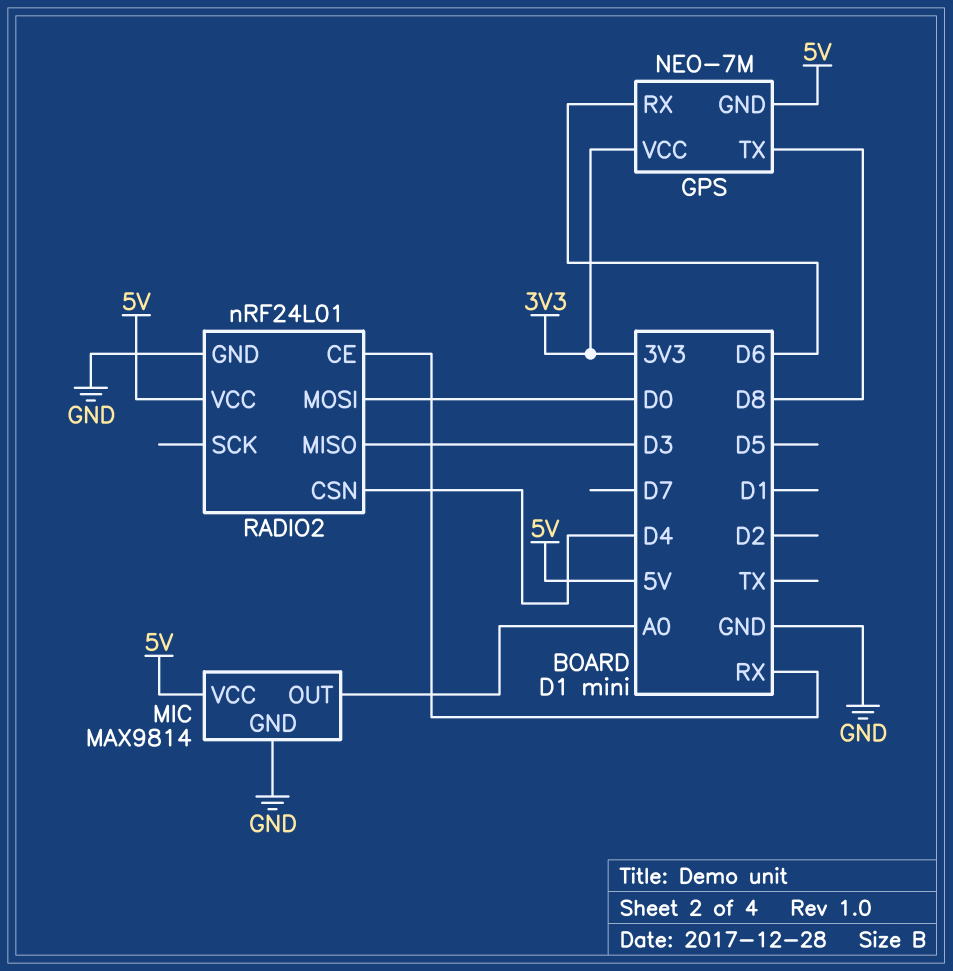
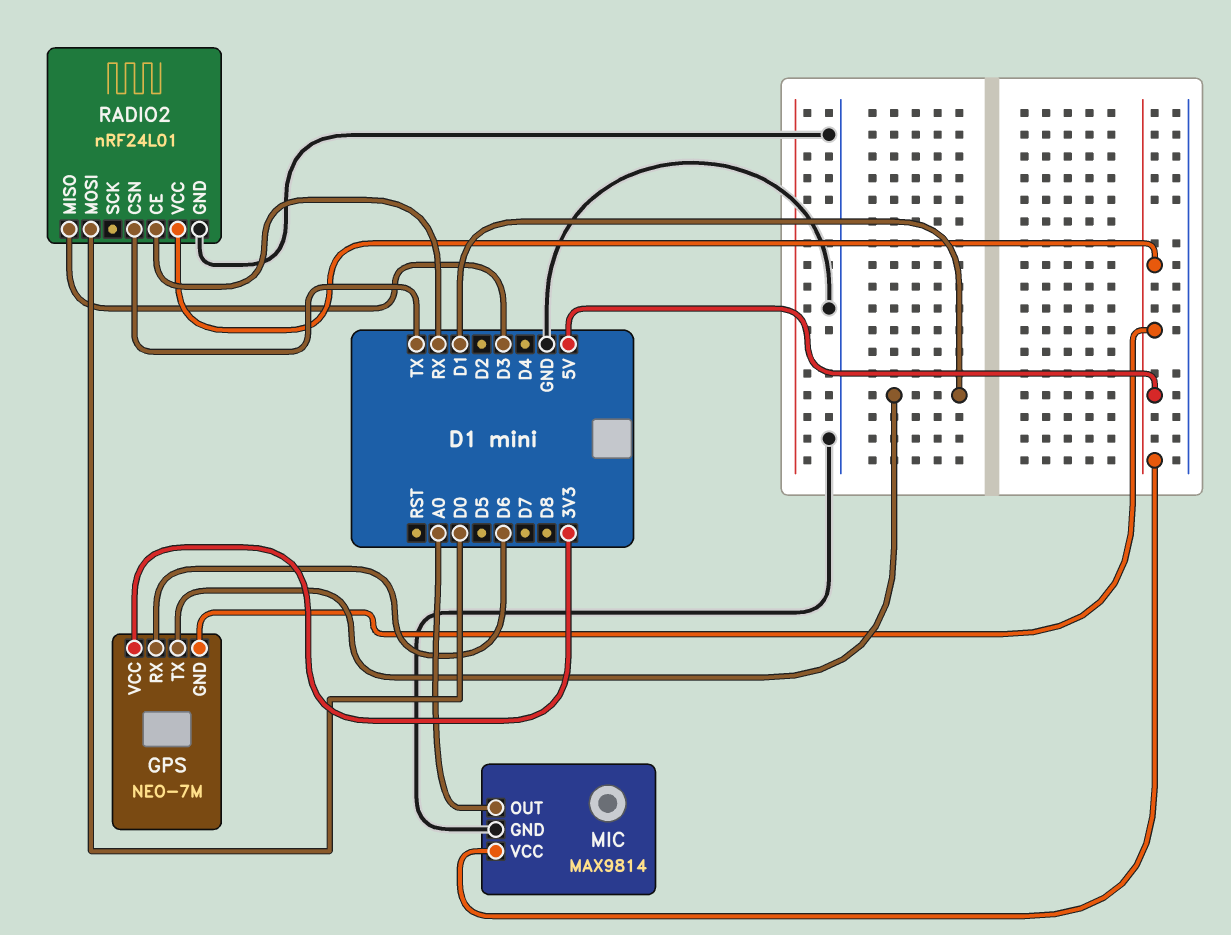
GPS pin TX: D8 -> D1
RADIO2 pin CSN: D4 -> TX

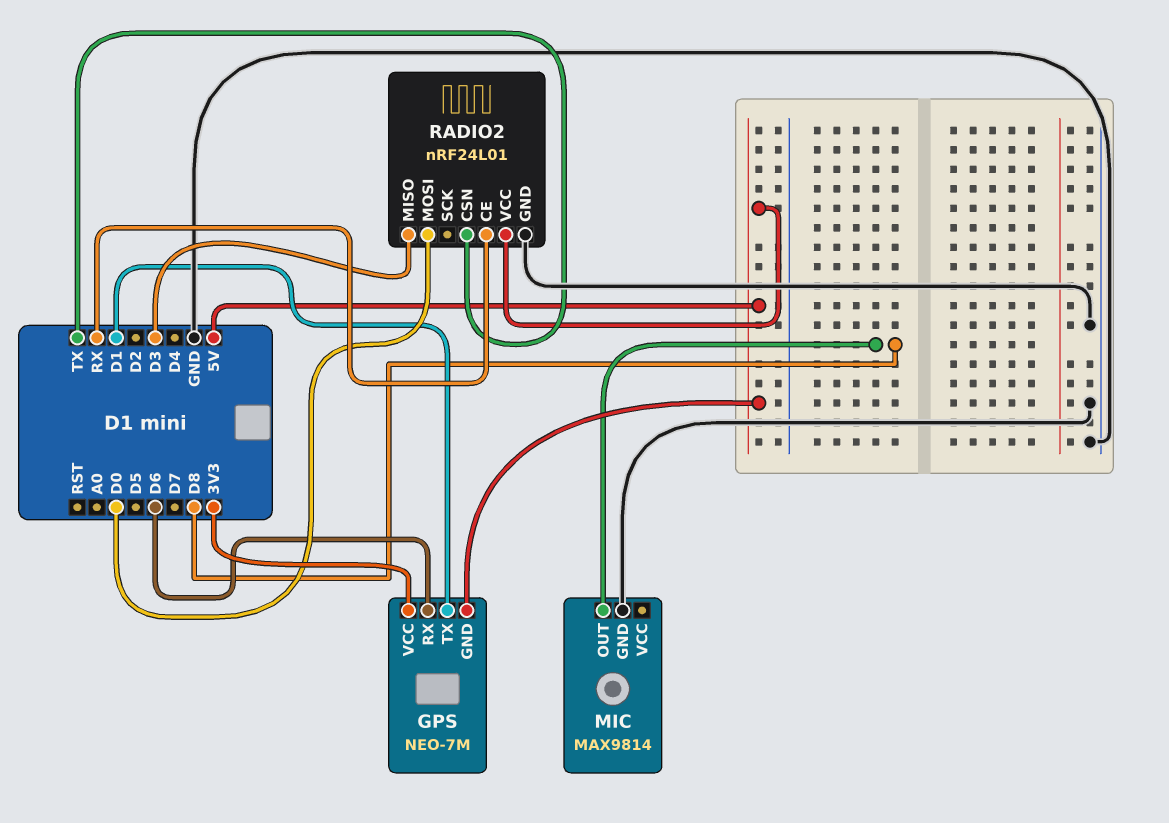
MIC pin OUT: A0 -> D8
MIC pin VCC: 5V -> none

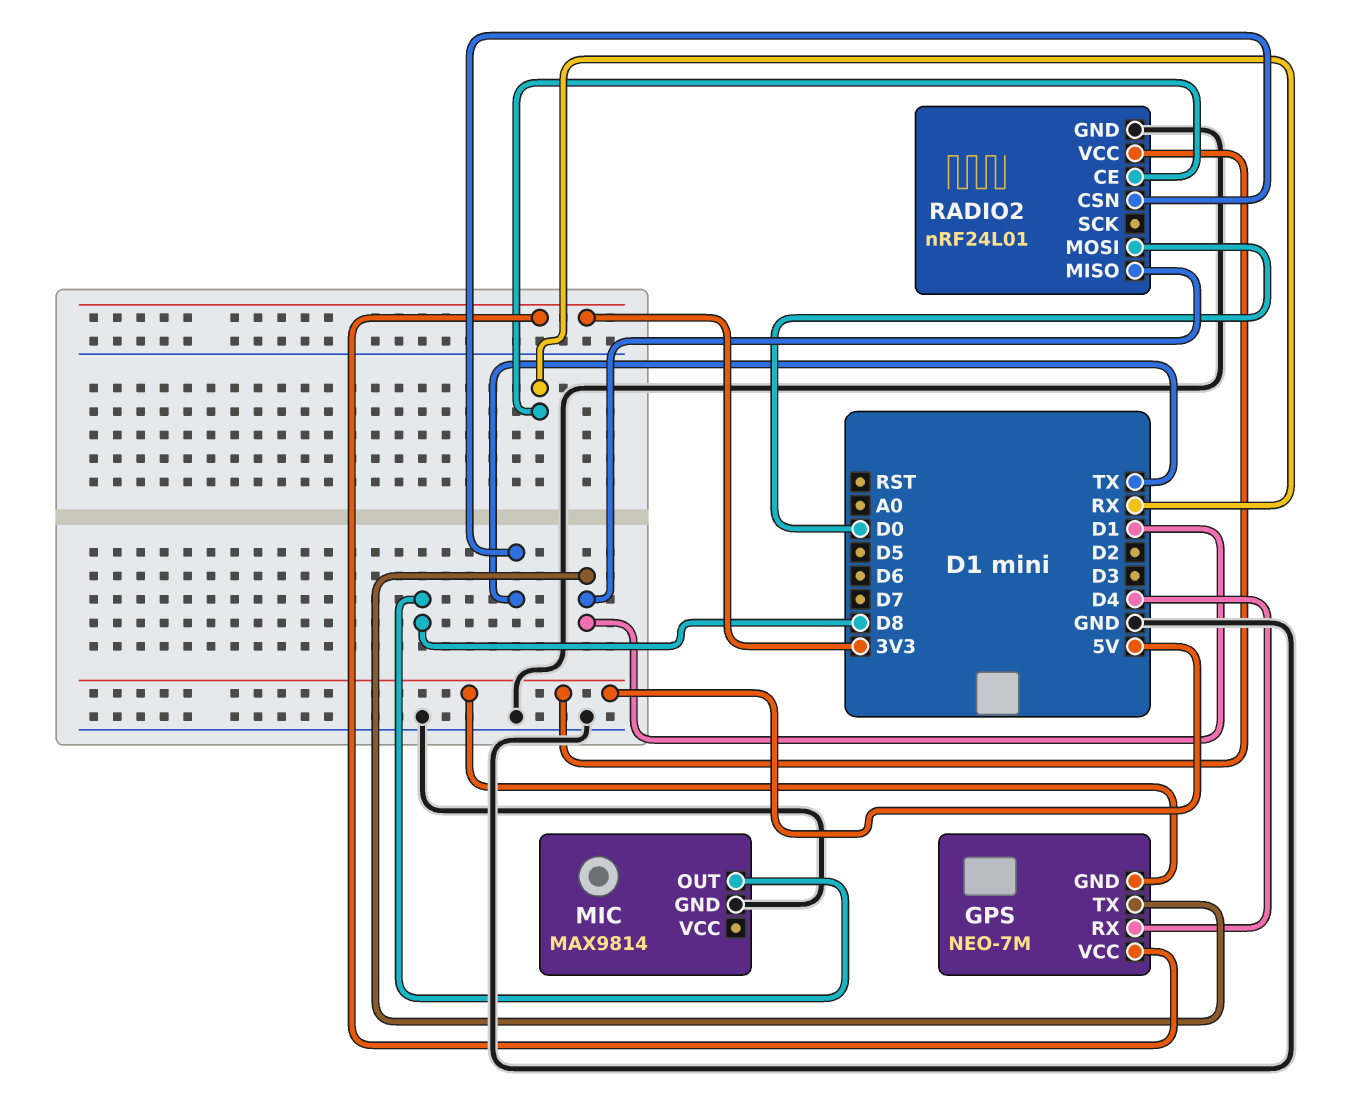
GPS pin RX: D6 -> D4
RADIO2 pin MISO: D3 -> D1

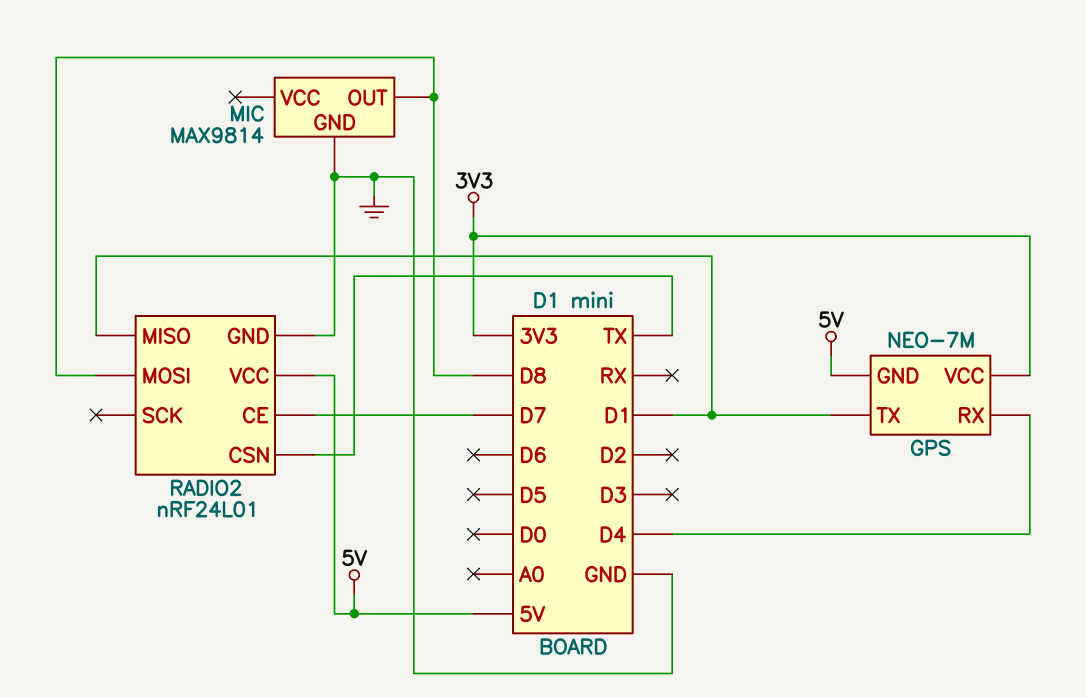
RADIO2 pin CE: RX -> D7
RADIO2 pin MOSI: D0 -> D8

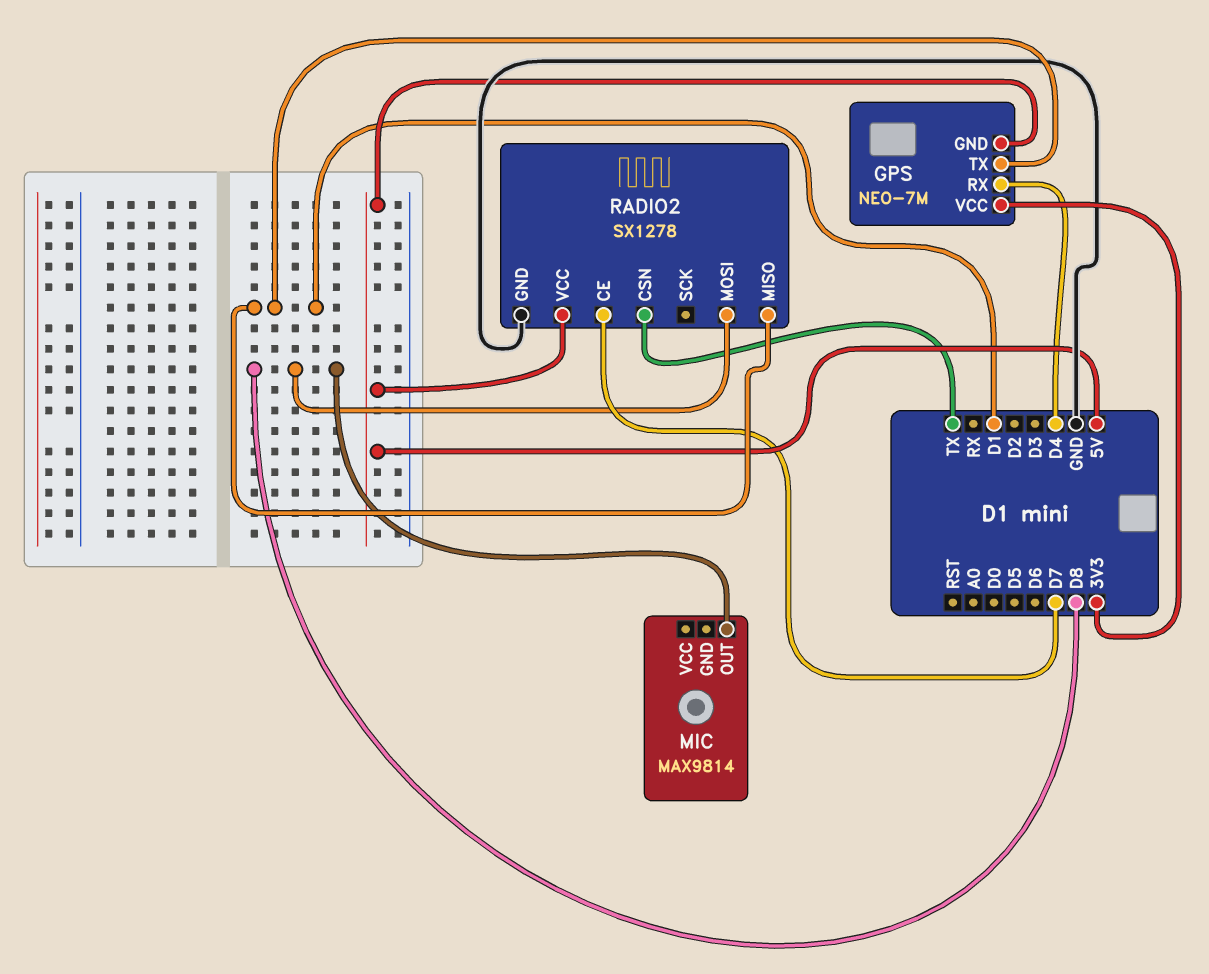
MIC pin GND: GND -> none
RADIO2: nRF24L01 -> SX1278

